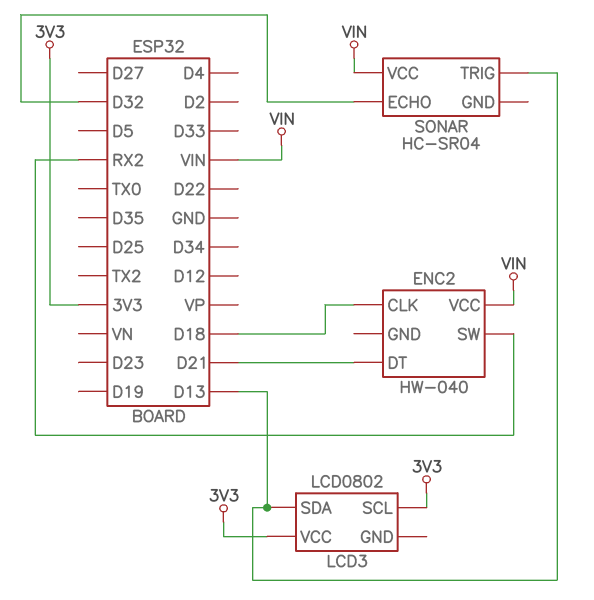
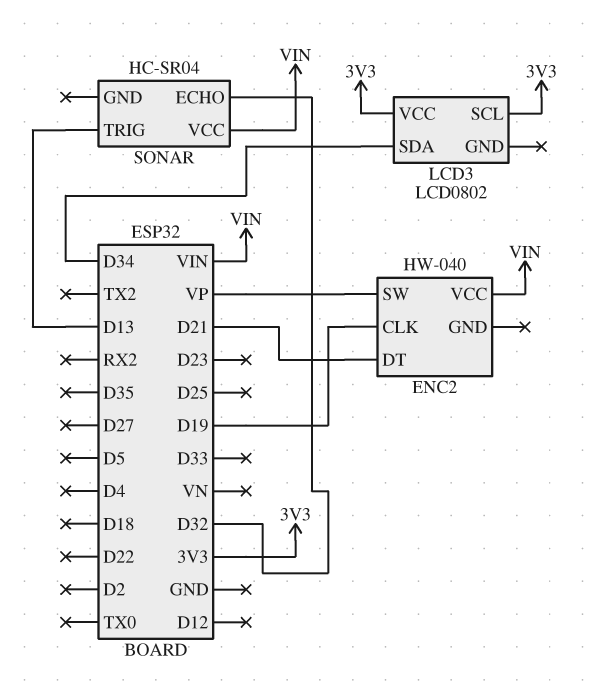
ENC2 pin CLK: D18 -> D19
ENC2 pin SW: RX2 -> VP
LCD3 pin SDA: D13 -> D34

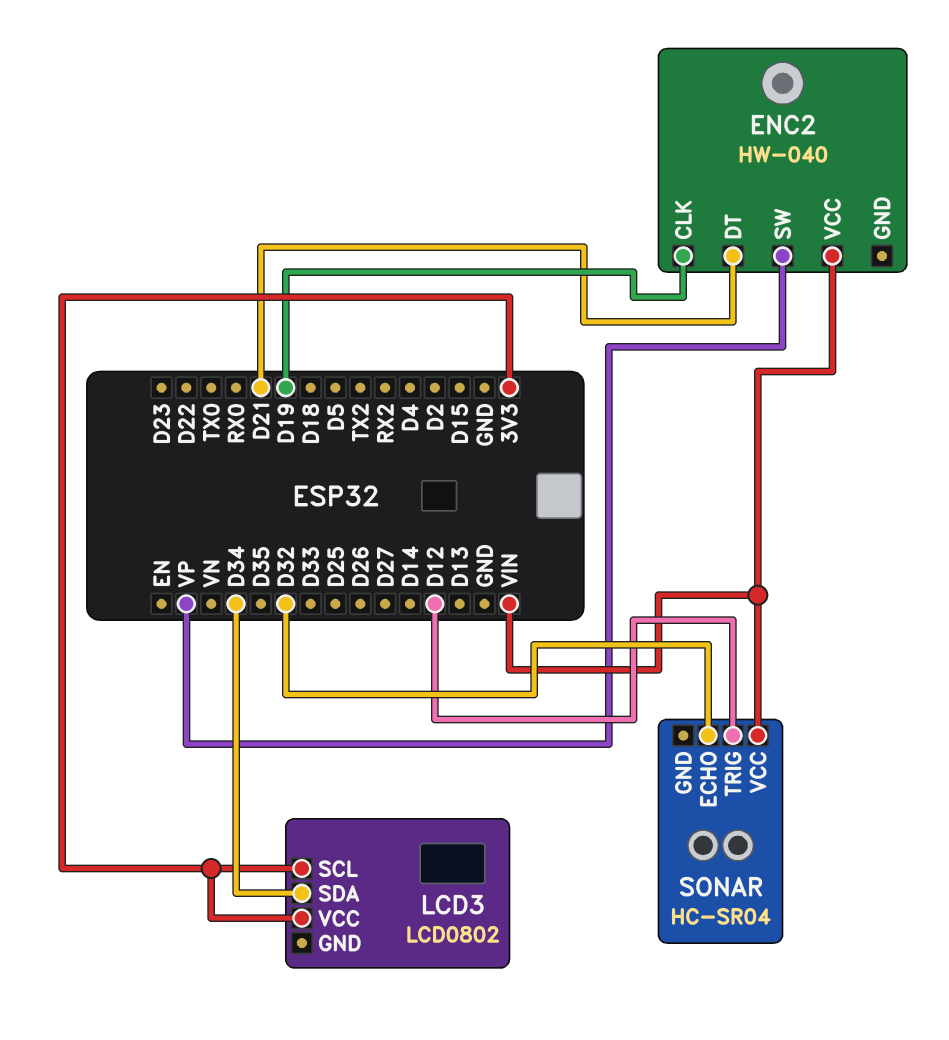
SONAR pin TRIG: D13 -> D12

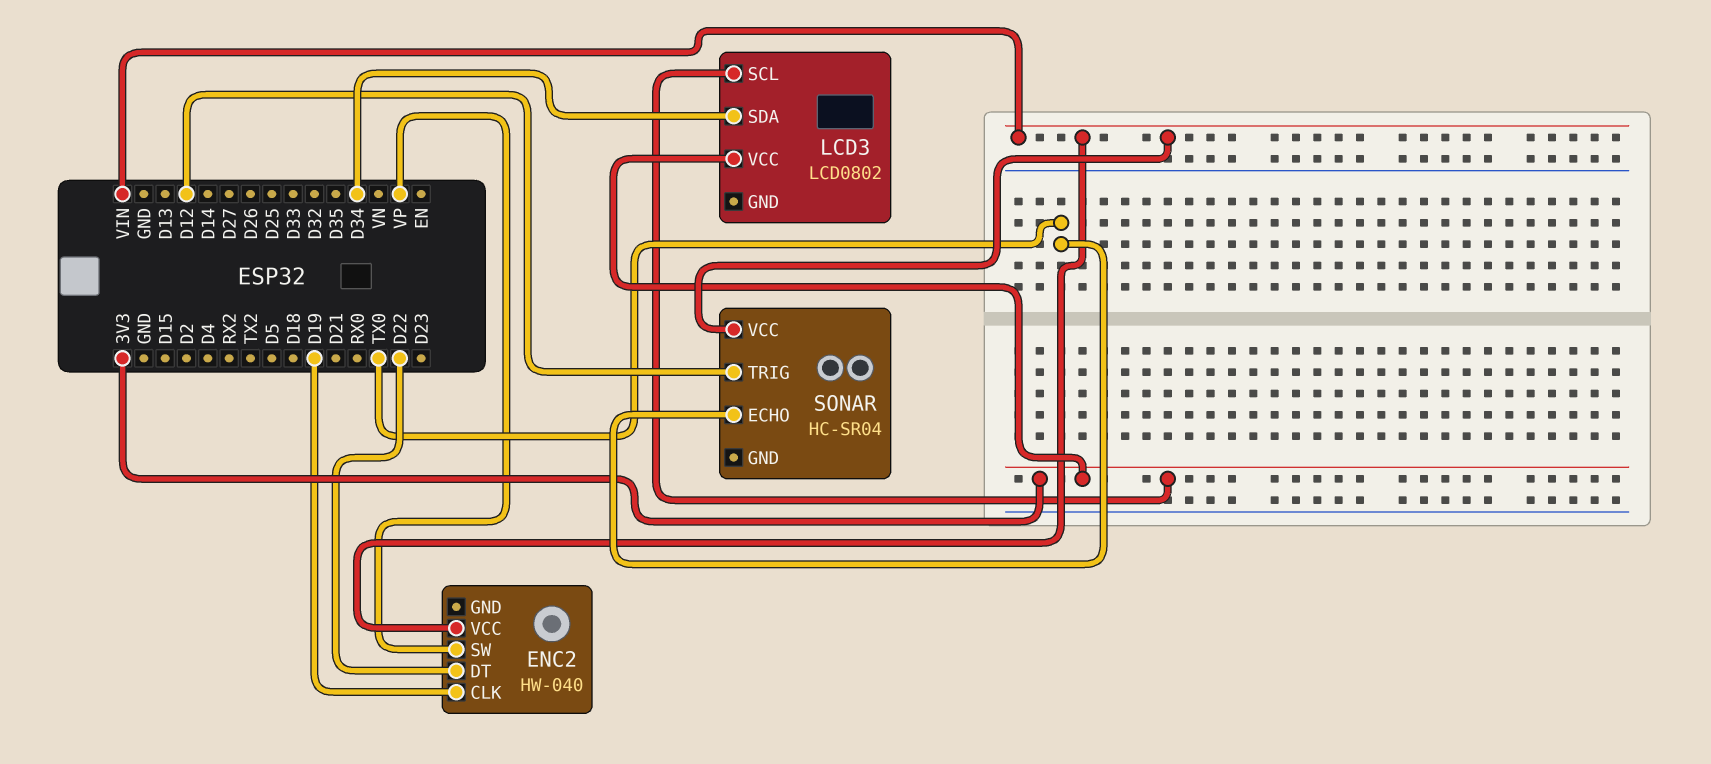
ENC2 pin DT: D21 -> D22
SONAR pin ECHO: D32 -> TX0

